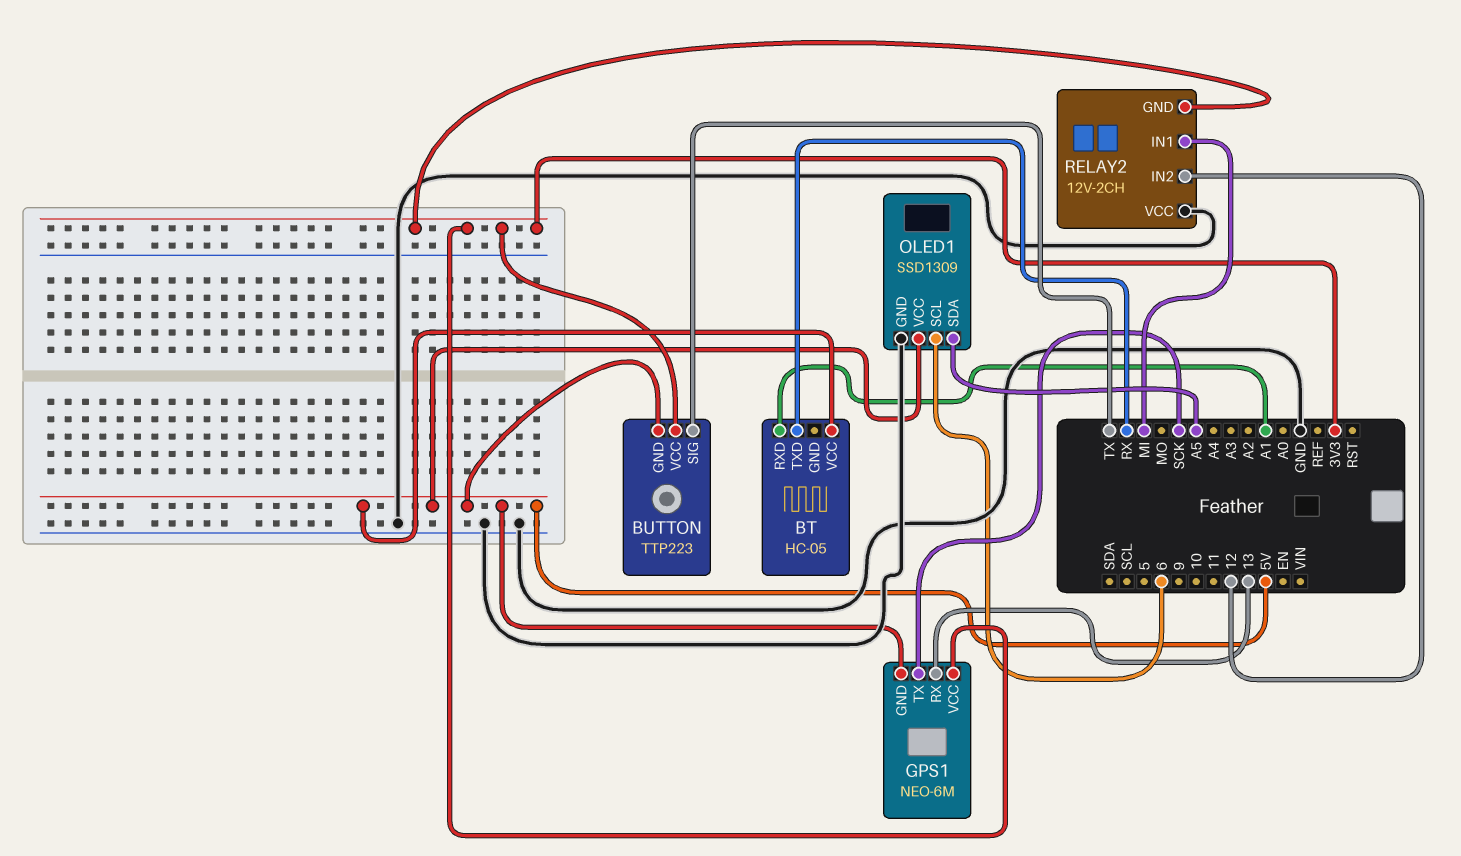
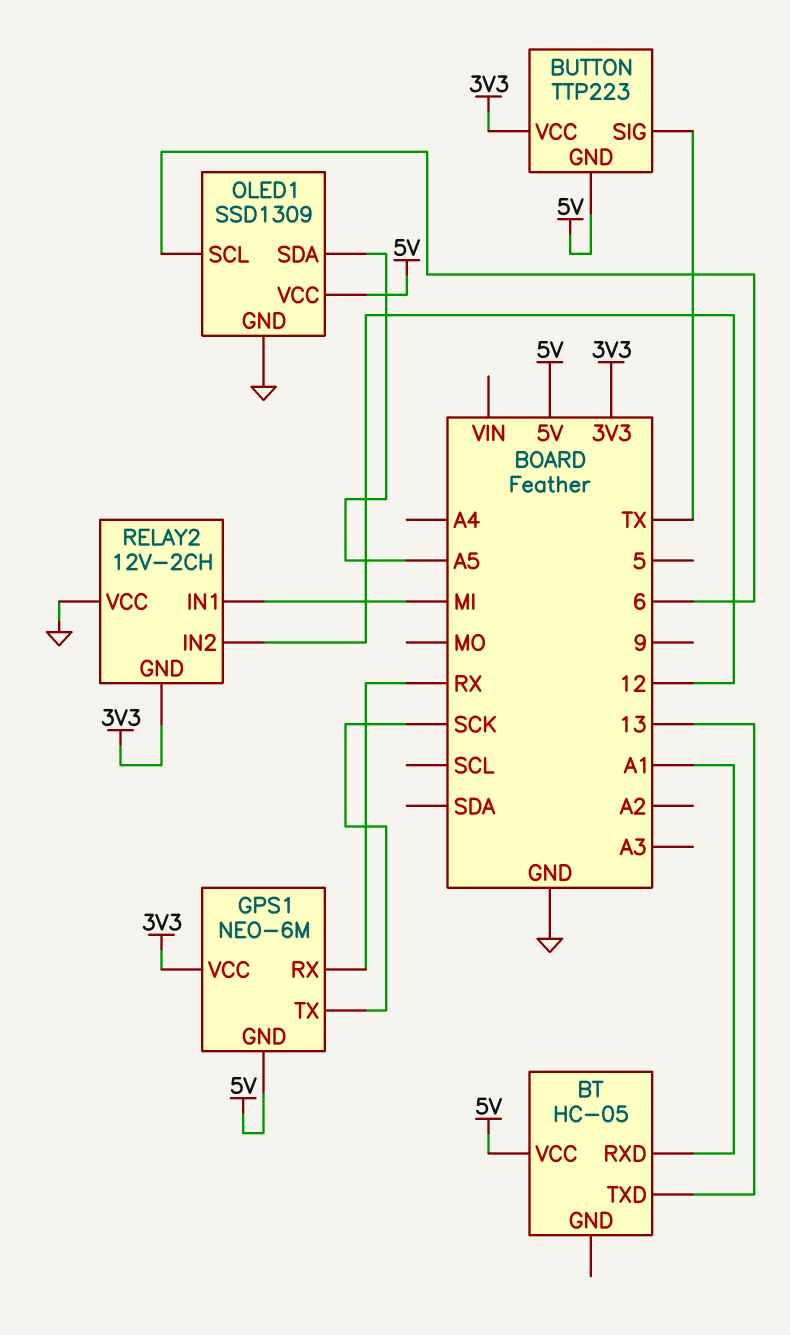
BT pin TXD: RX -> 13
GPS1 pin RX: 13 -> RX

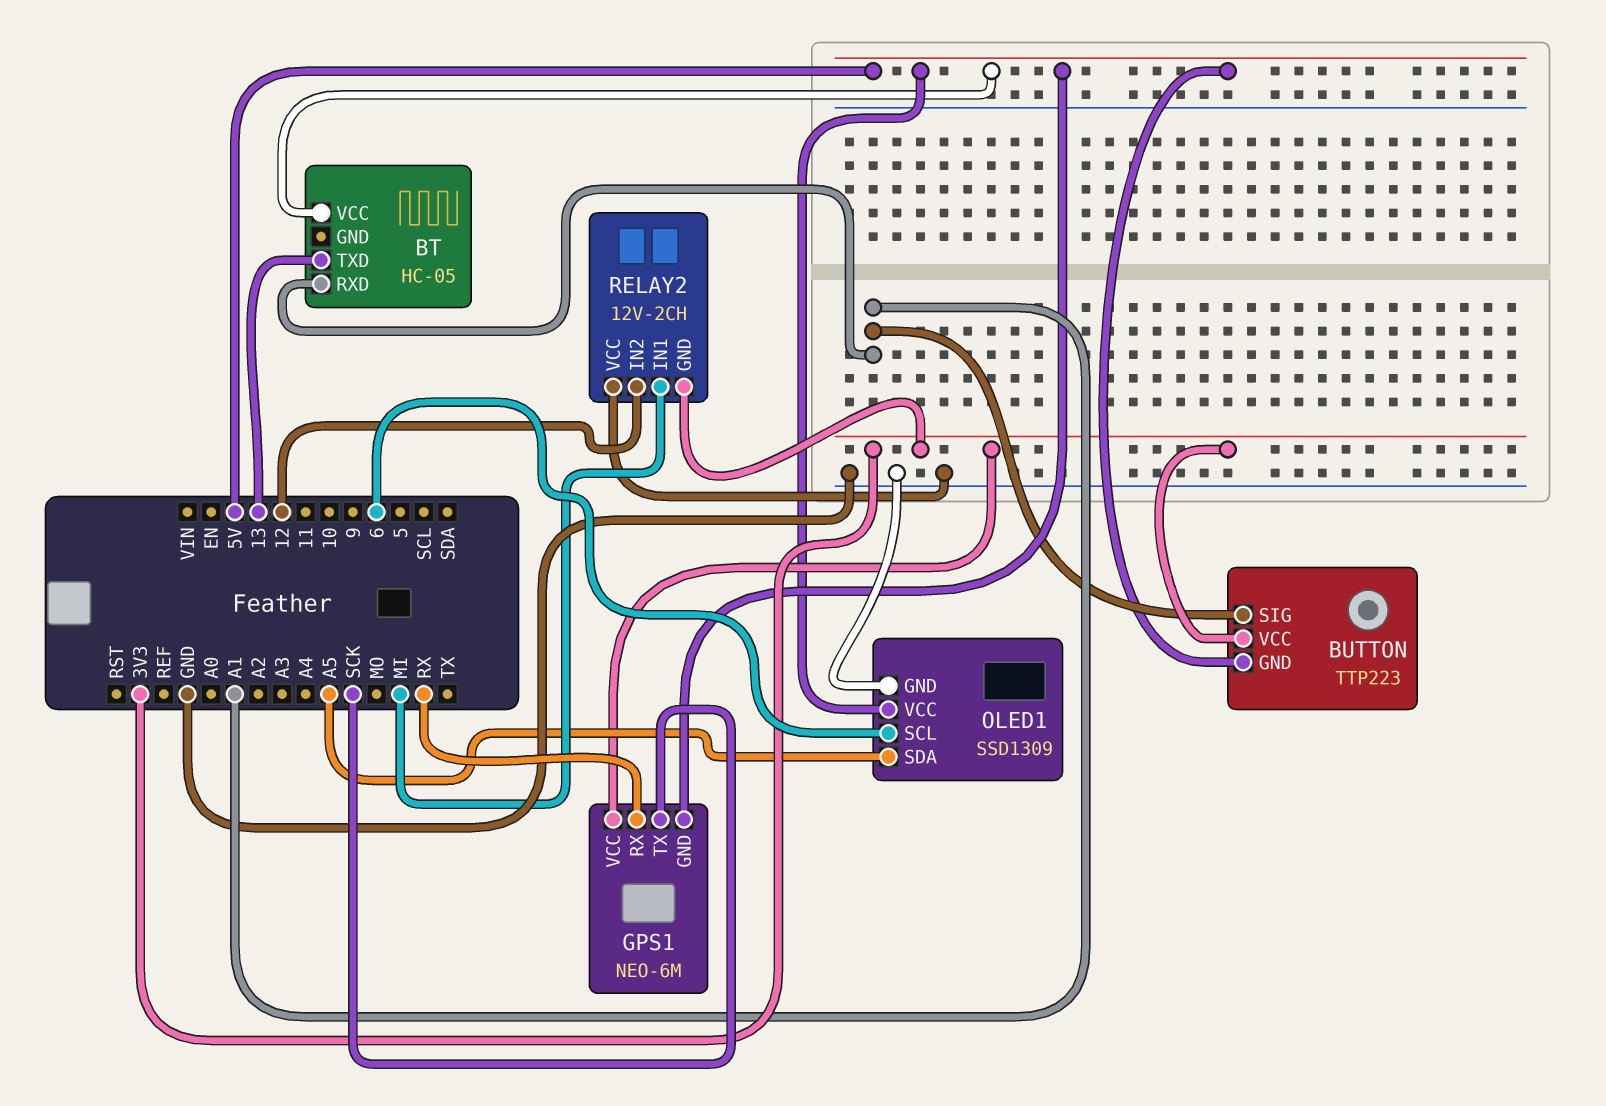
BUTTON pin SIG: TX -> A1

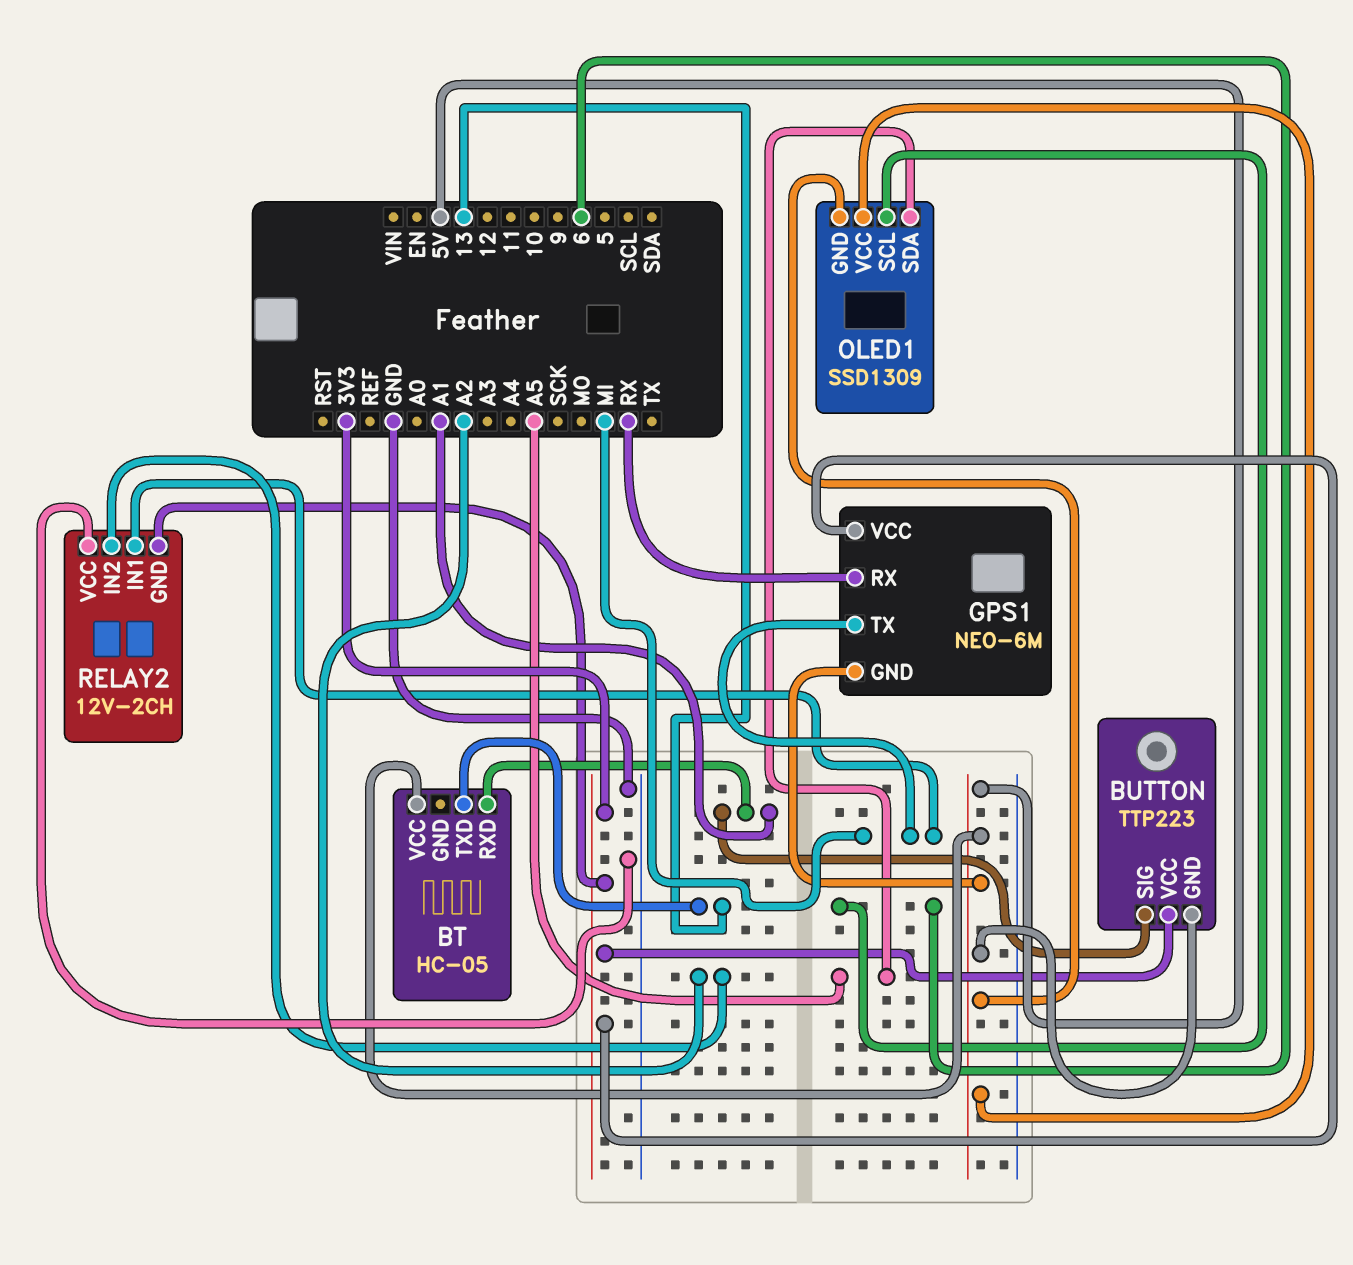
GPS1 pin TX: SCK -> MI
OLED1 pin GND: GND -> 5V
RELAY2 pin IN2: 12 -> A2

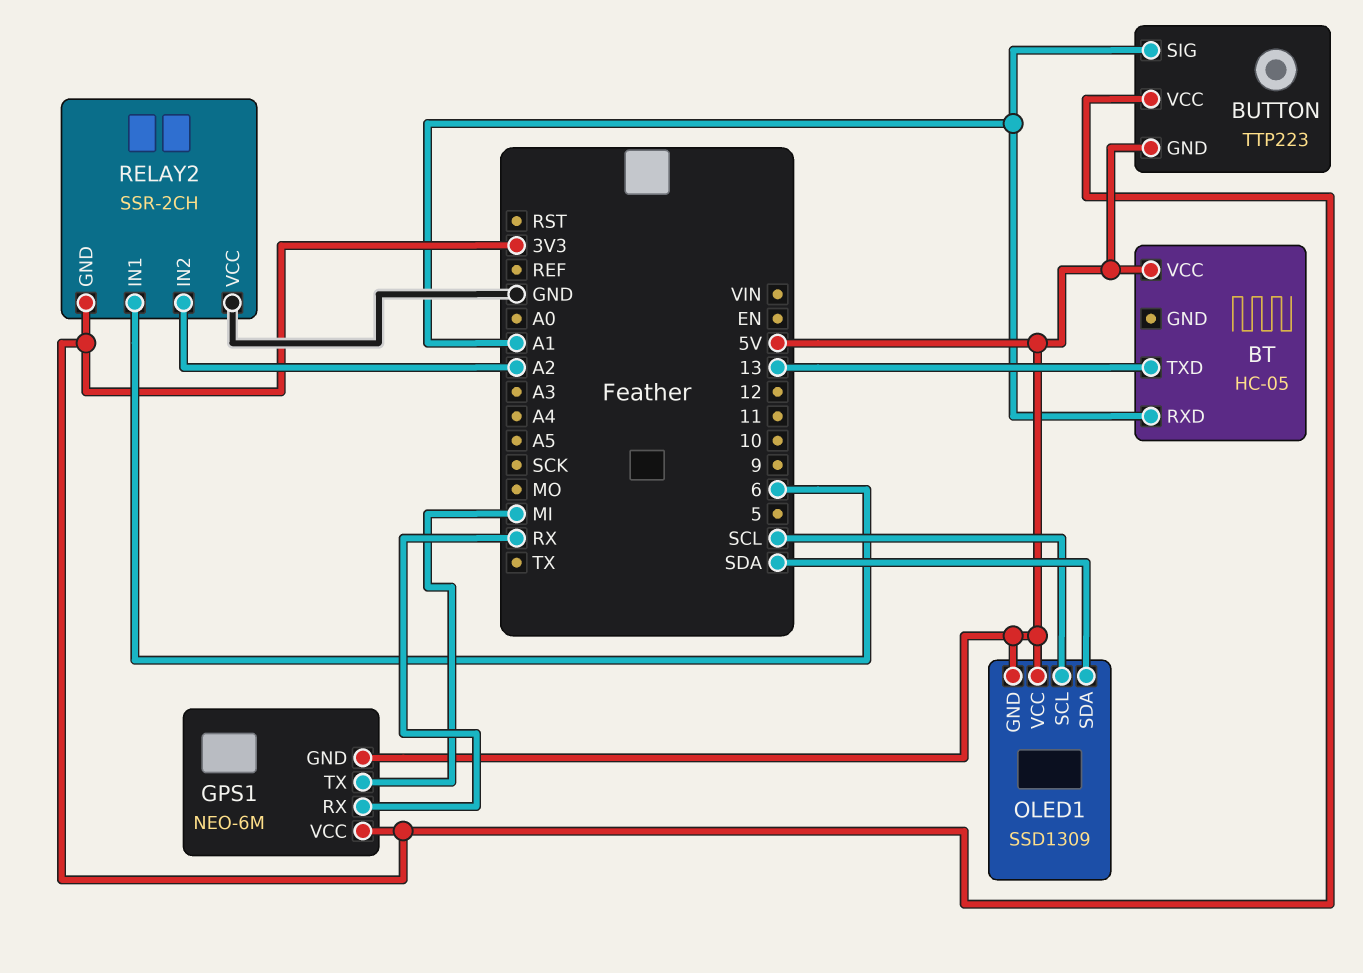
OLED1 pin SCL: 6 -> SCL
OLED1 pin SDA: A5 -> SDA
RELAY2: 12V-2CH -> SSR-2CH
RELAY2 pin IN1: MI -> 6

